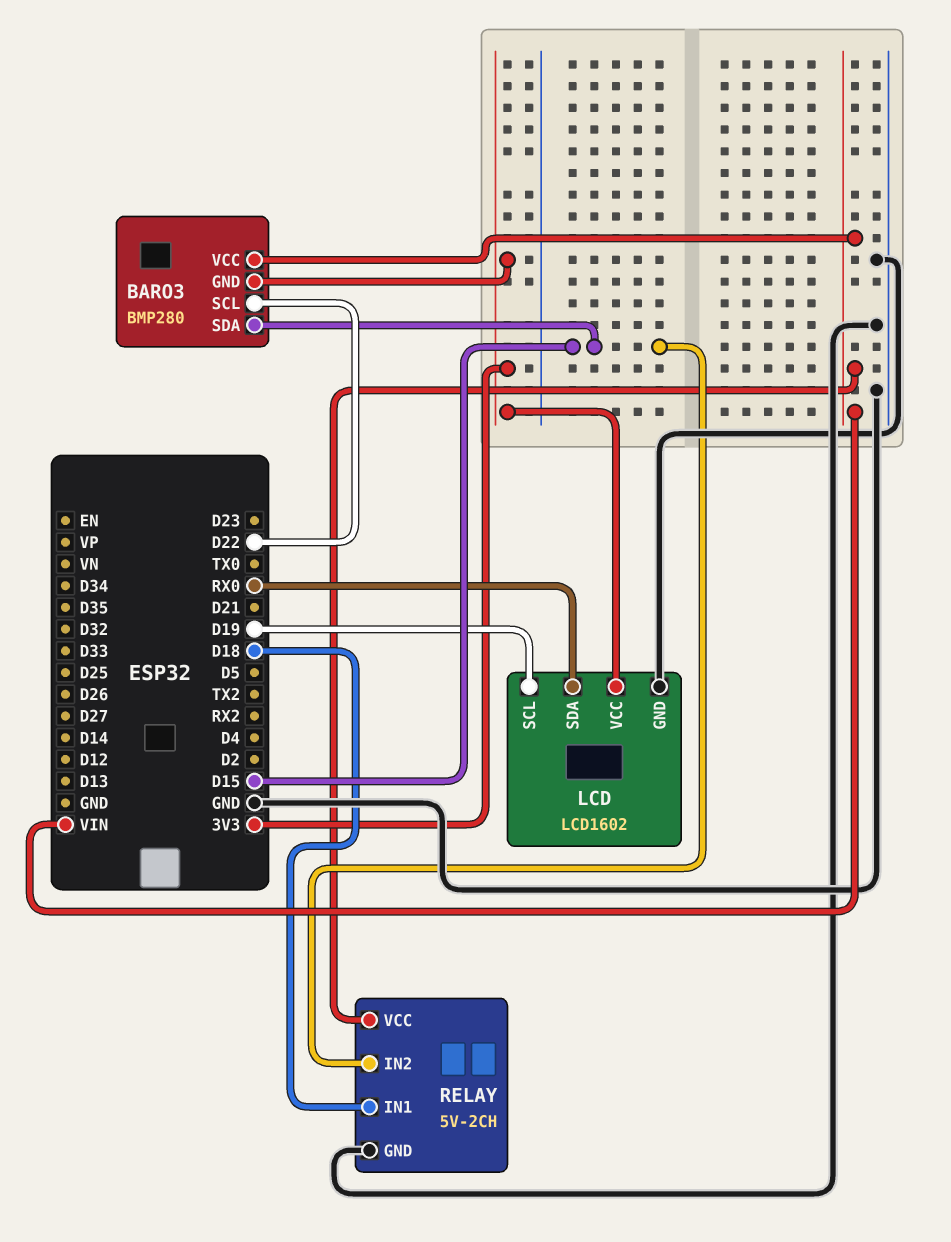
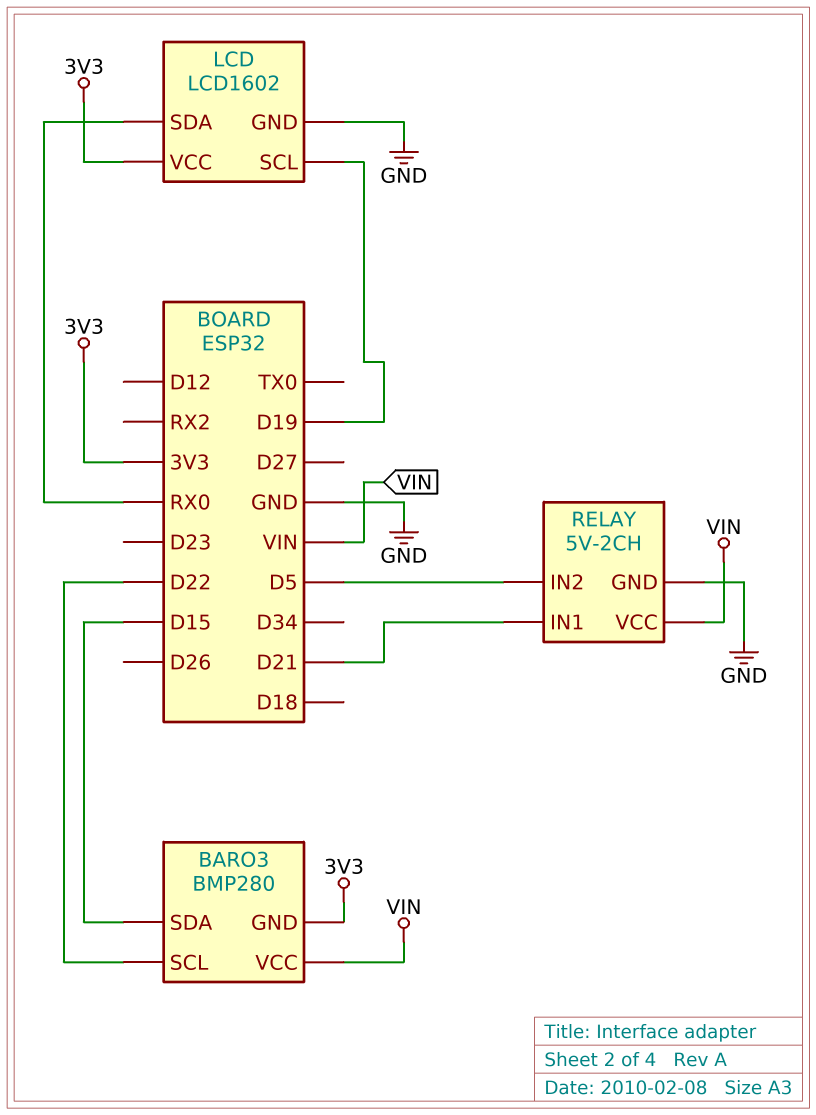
RELAY pin IN1: D18 -> D21
RELAY pin IN2: D15 -> D5

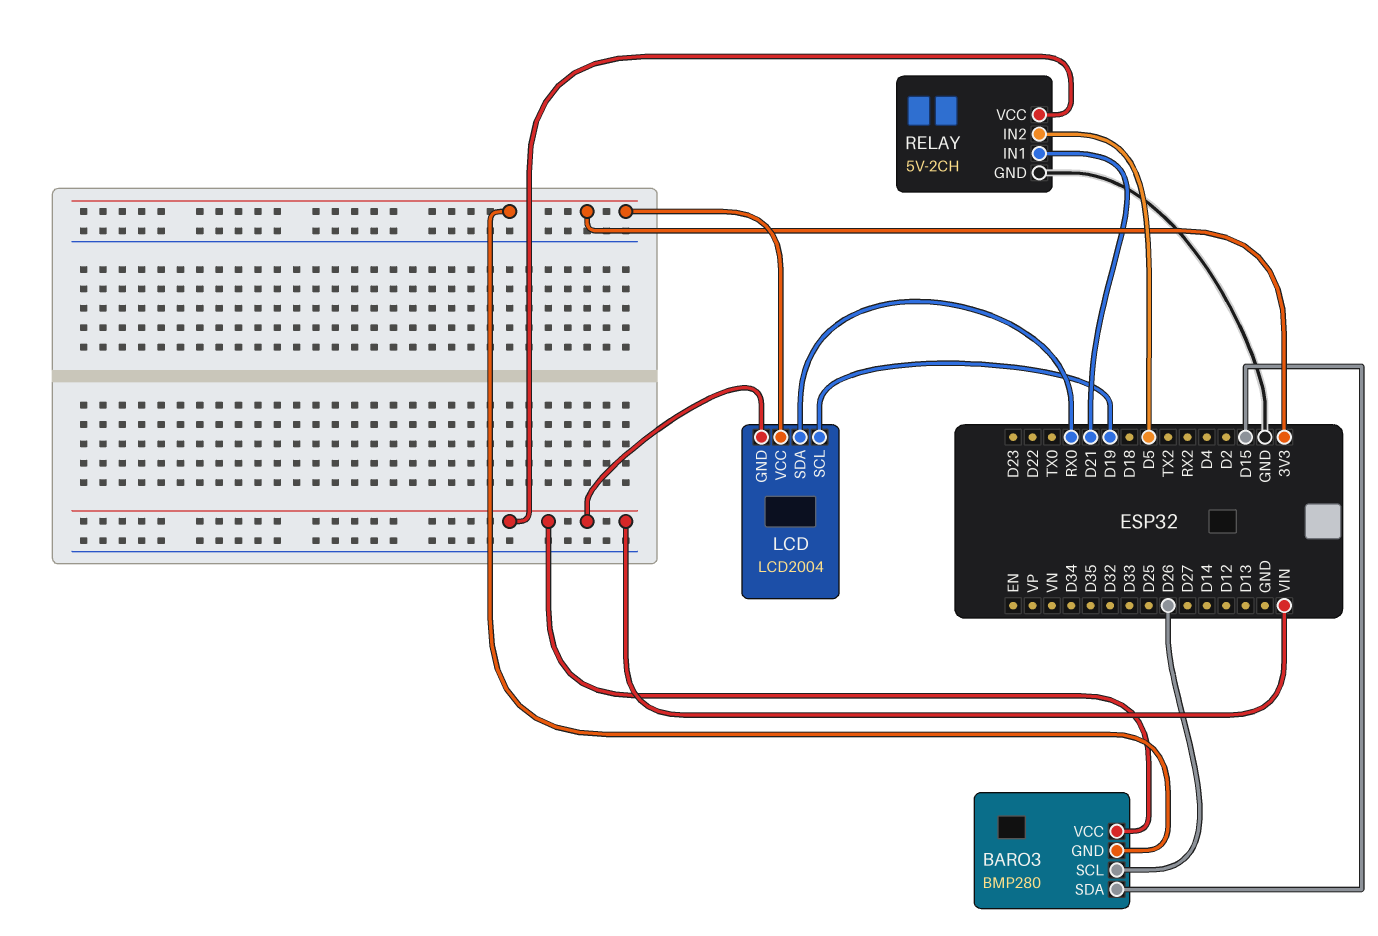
BARO3 pin SCL: D22 -> D26
LCD: LCD1602 -> LCD2004
LCD pin GND: GND -> VIN

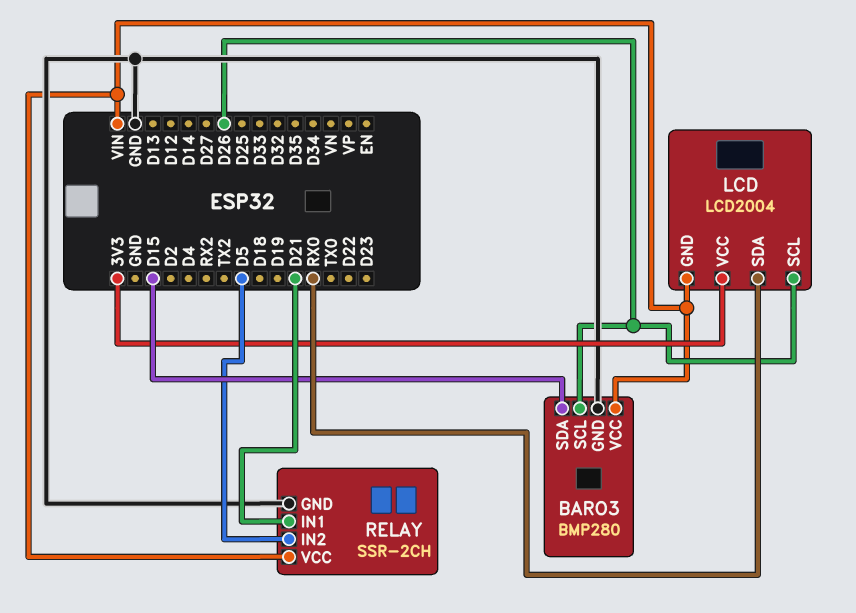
BARO3 pin GND: 3V3 -> GND
LCD pin SCL: D19 -> D26
RELAY: 5V-2CH -> SSR-2CH

